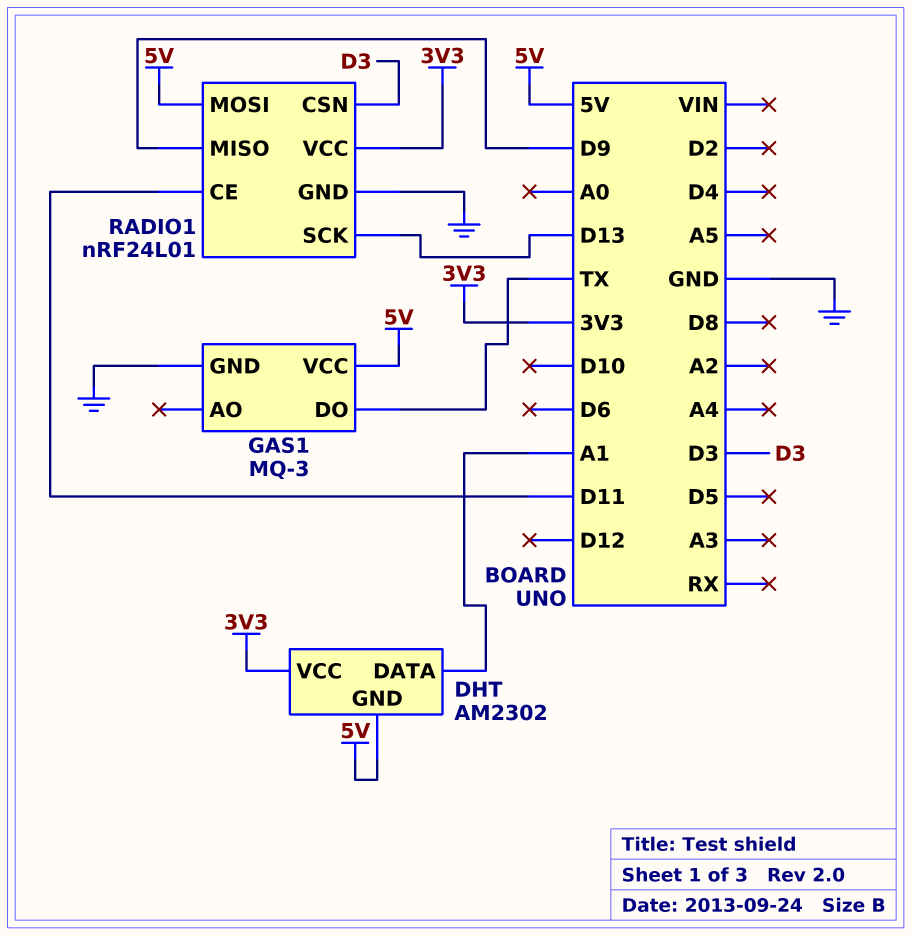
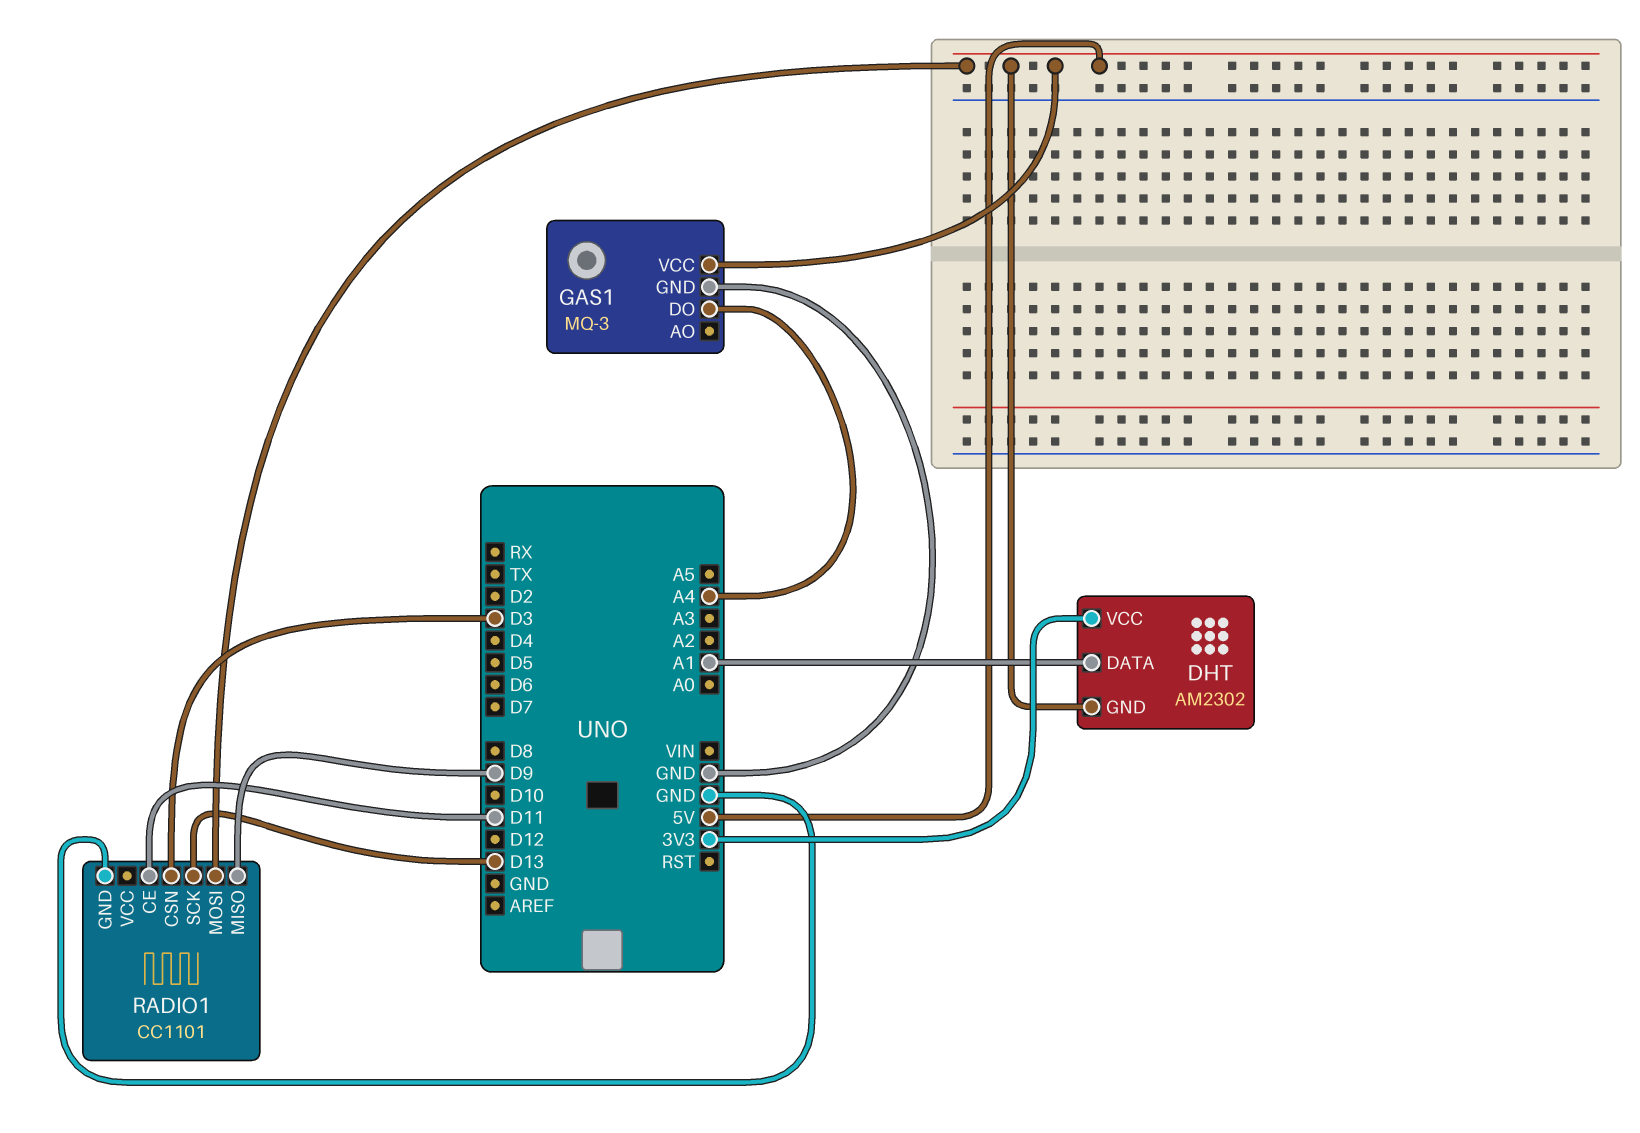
GAS1 pin DO: TX -> A4
RADIO1: nRF24L01 -> CC1101
RADIO1 pin VCC: 3V3 -> none

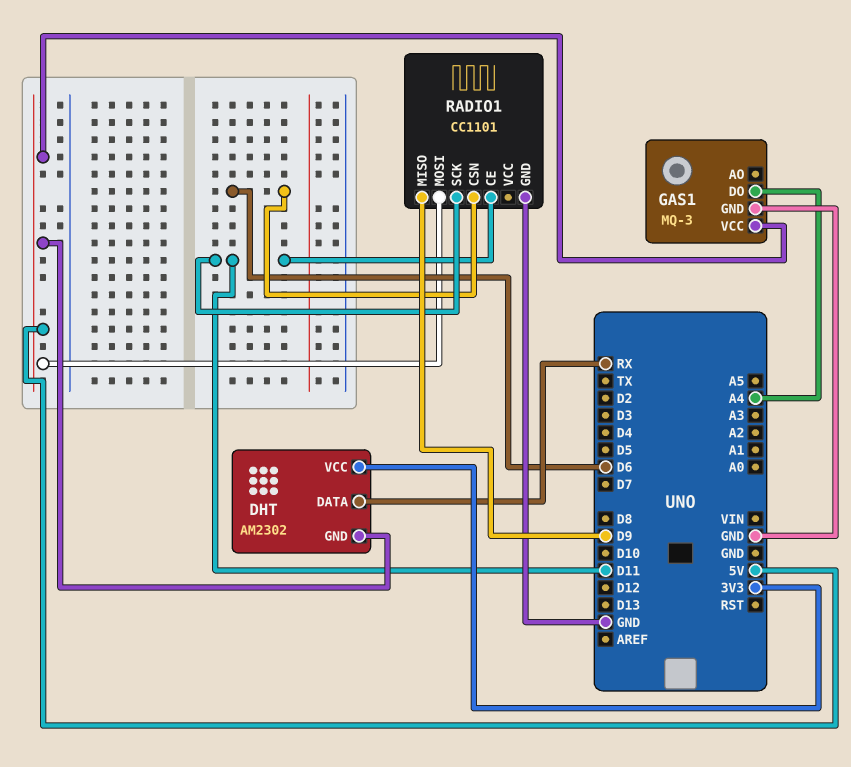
DHT pin DATA: A1 -> RX
RADIO1 pin CSN: D3 -> D6
RADIO1 pin SCK: D13 -> D11

